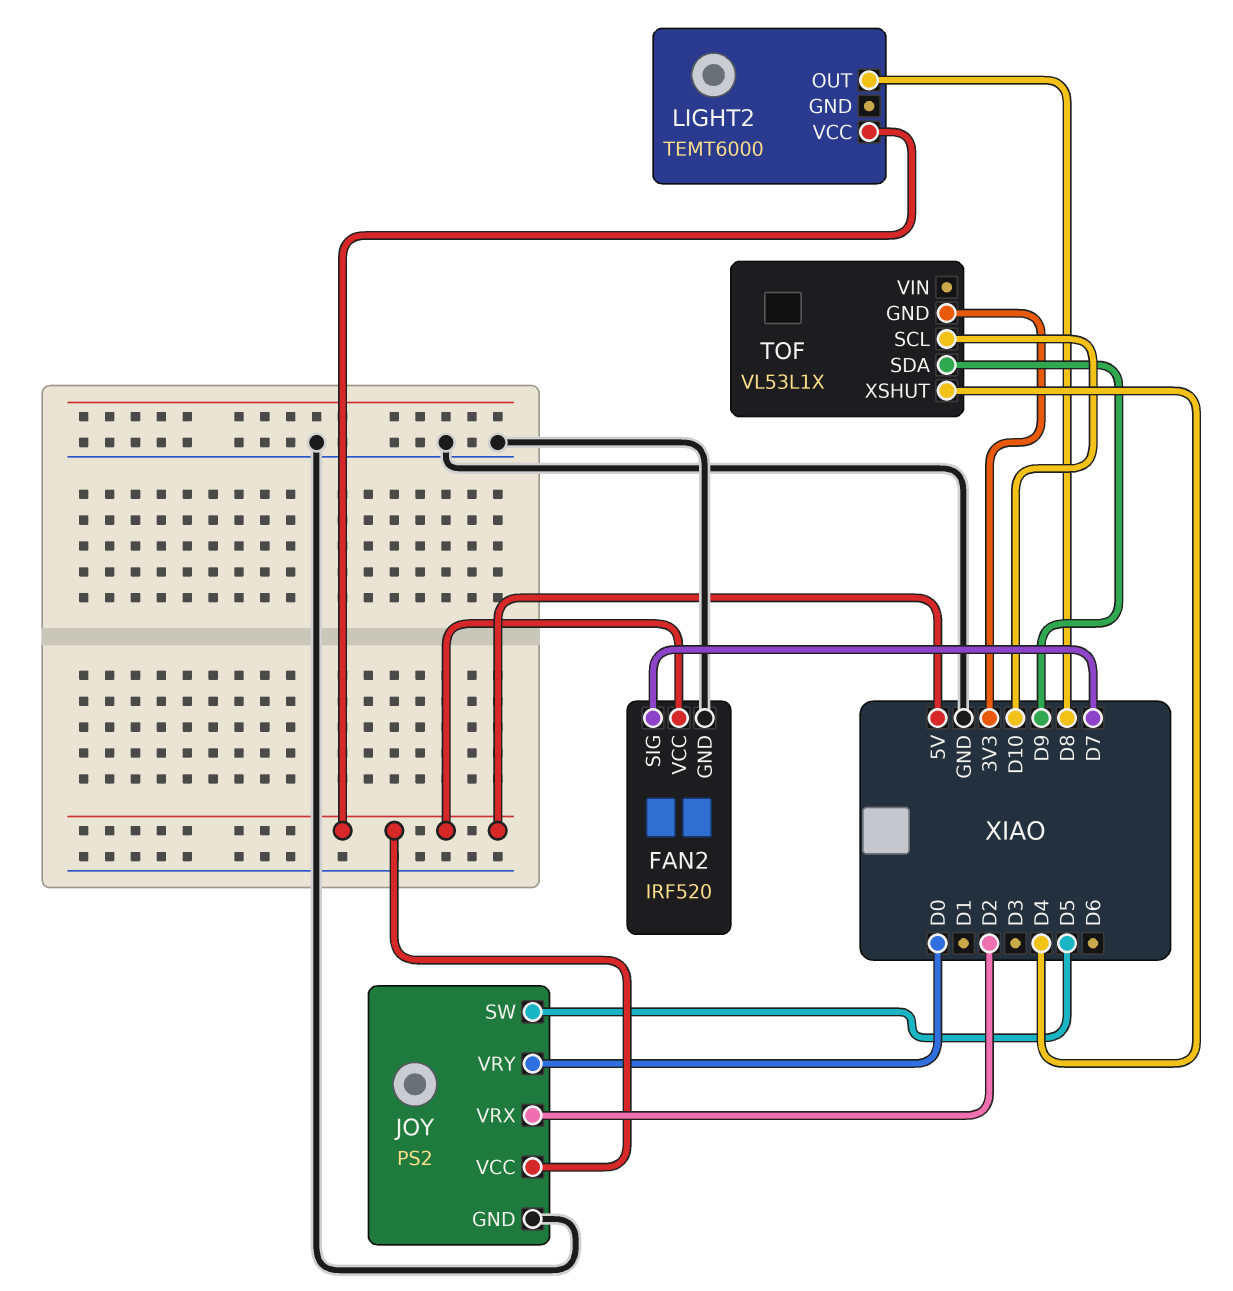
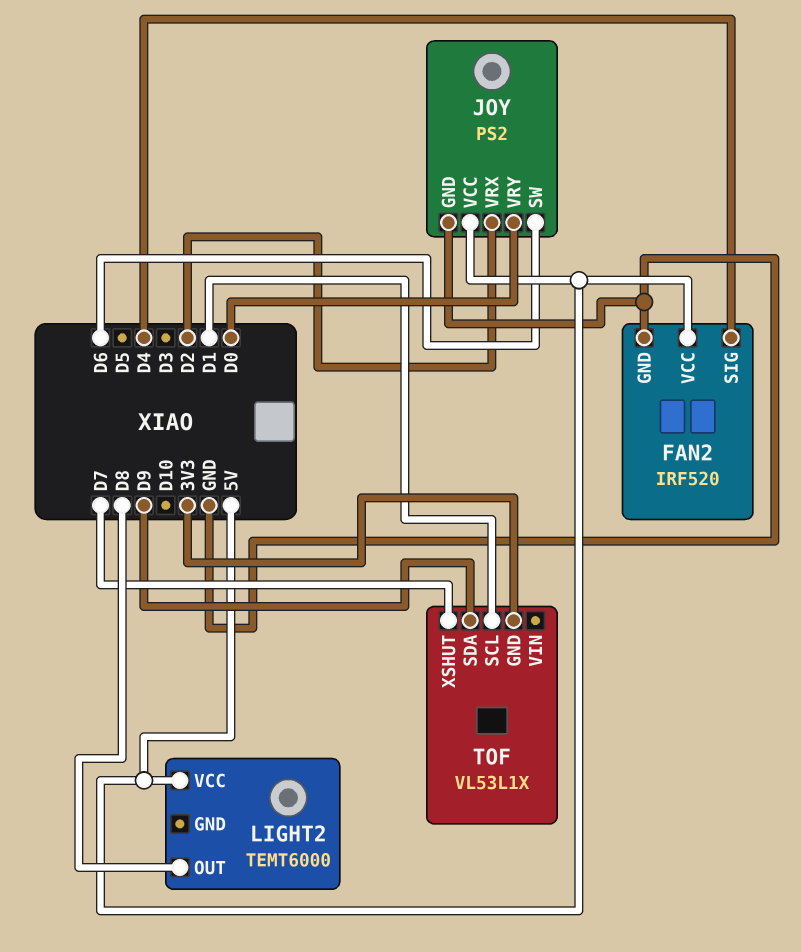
FAN2 pin SIG: D7 -> D4
JOY pin SW: D5 -> D6
TOF pin SCL: D10 -> D1
TOF pin XSHUT: D4 -> D7

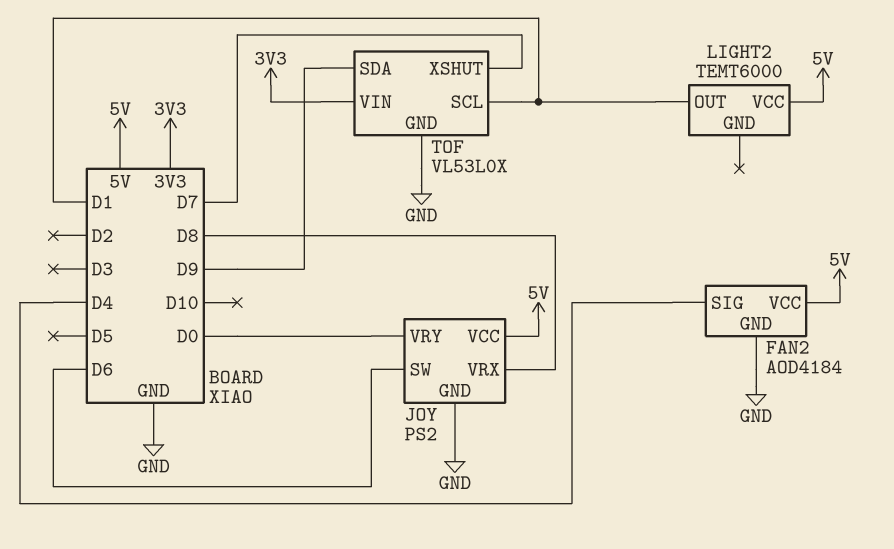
FAN2: IRF520 -> AOD4184
JOY pin VRX: D2 -> D8
LIGHT2 pin OUT: D8 -> D1
TOF: VL53L1X -> VL53L0X
TOF pin GND: 3V3 -> GND
TOF pin VIN: none -> 3V3

